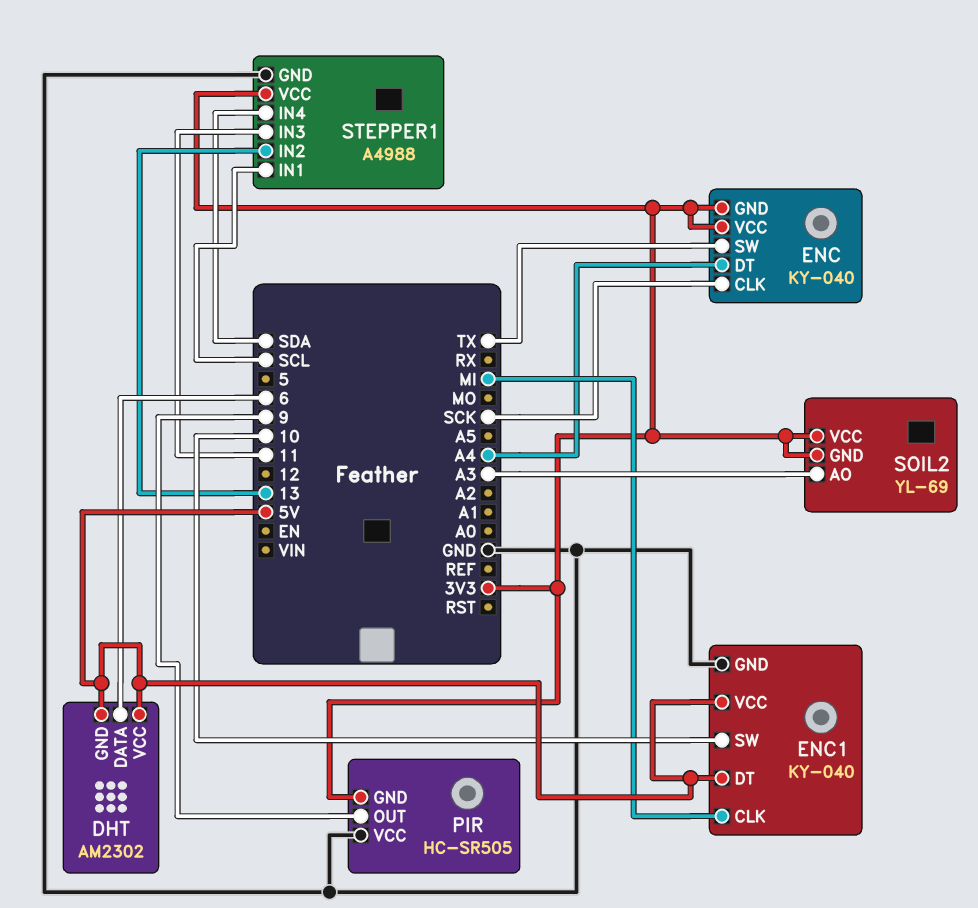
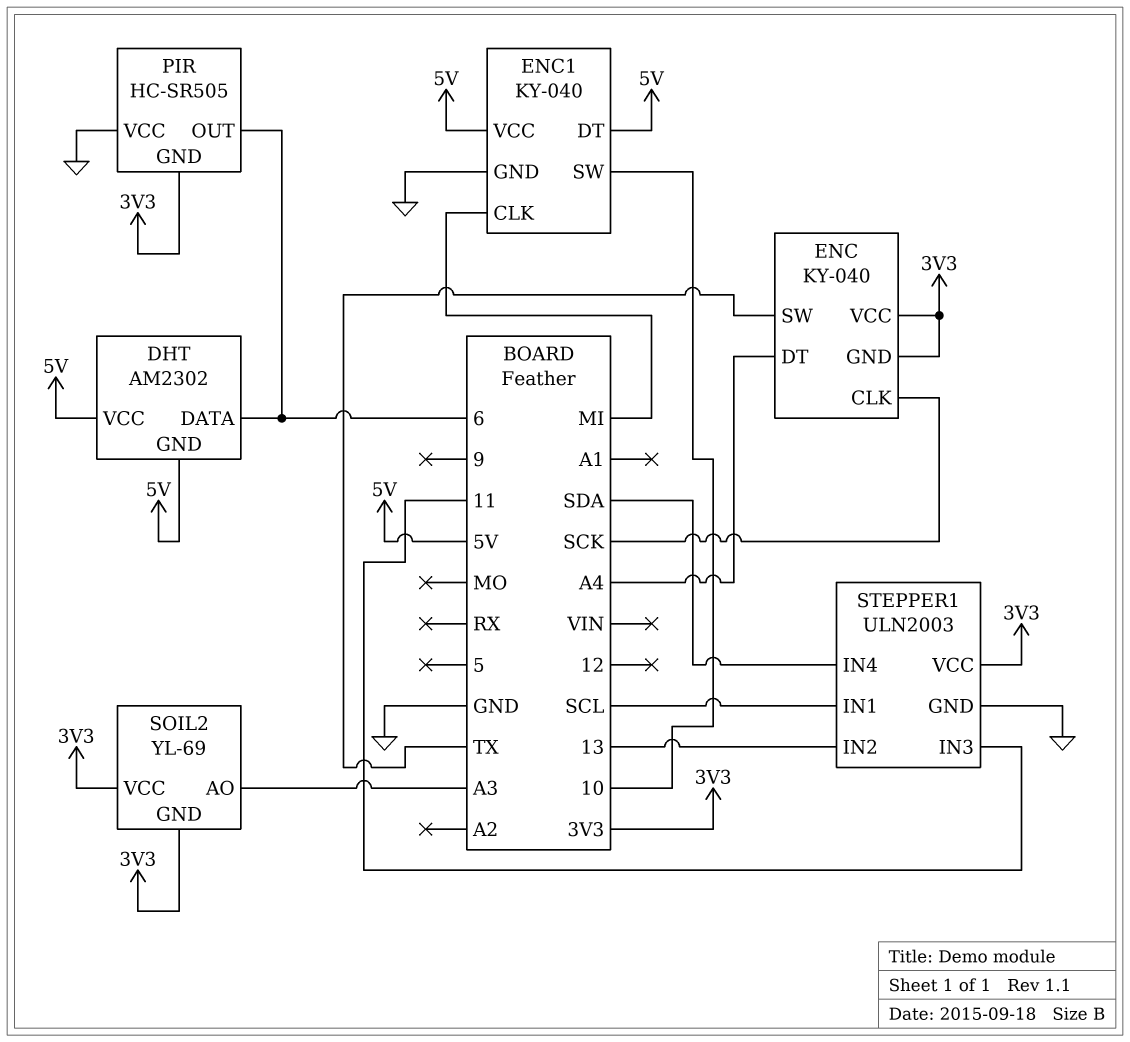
PIR pin OUT: 9 -> 6
STEPPER1: A4988 -> ULN2003

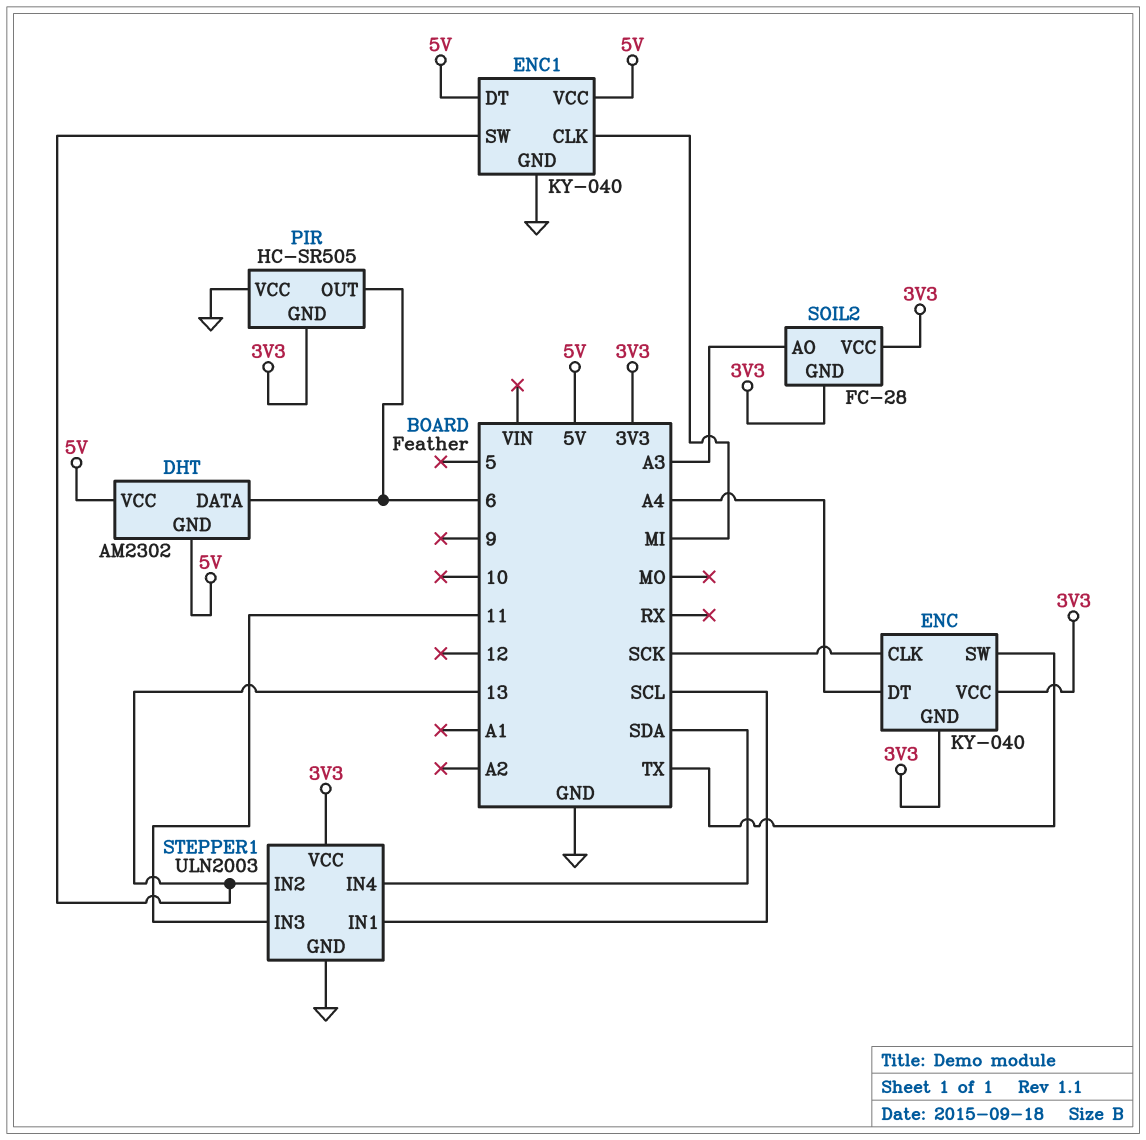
ENC1 pin SW: 10 -> 13
SOIL2: YL-69 -> FC-28

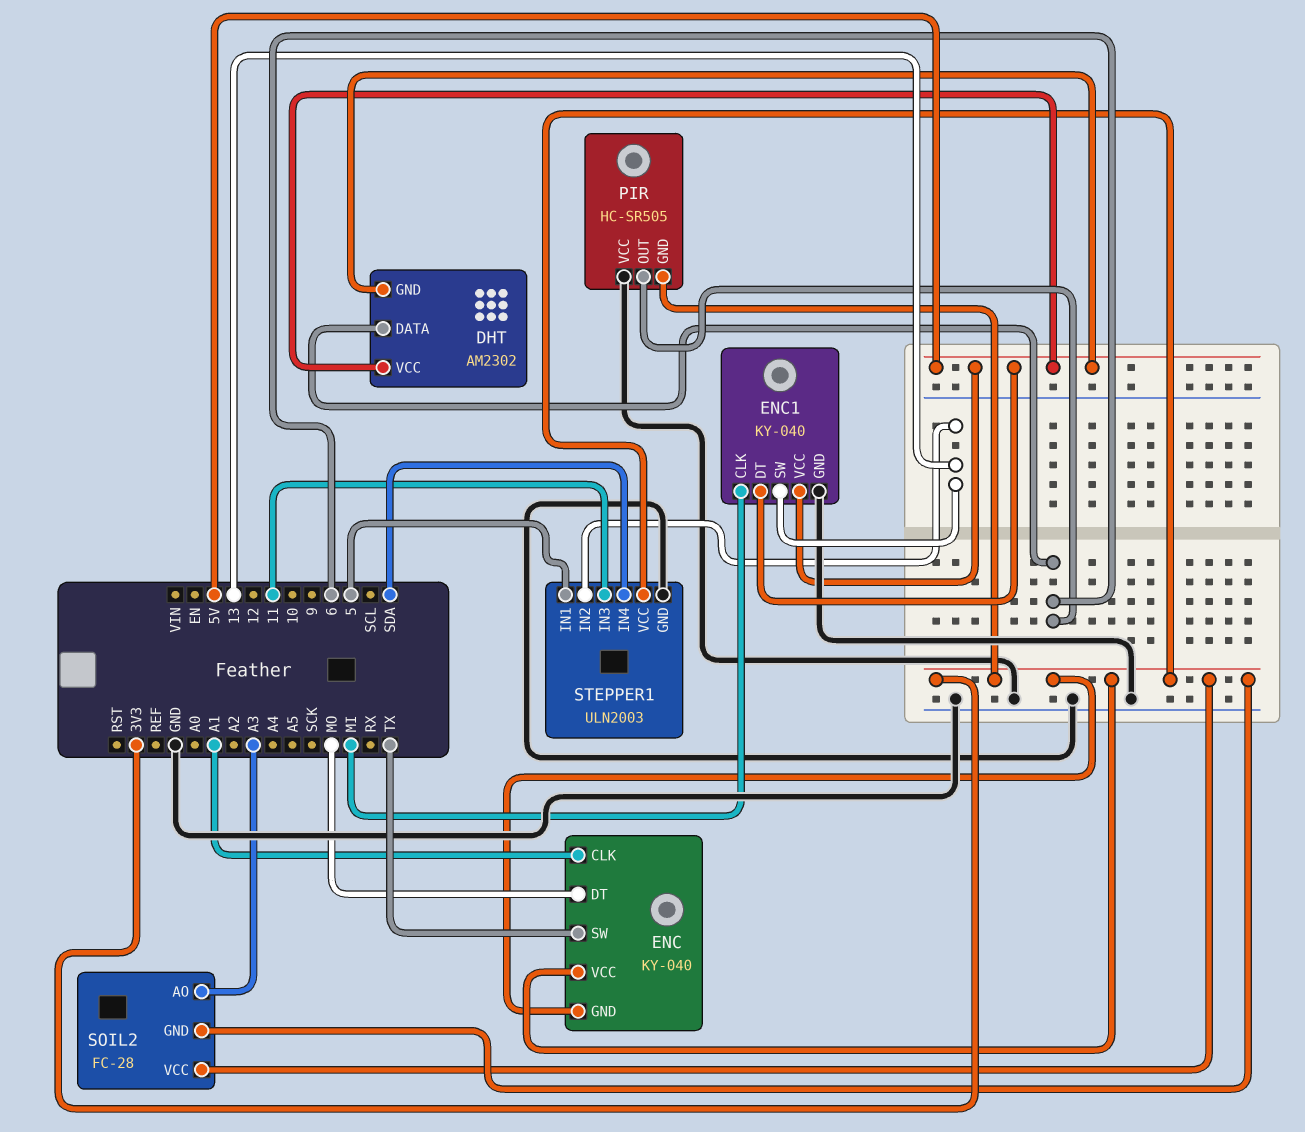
ENC pin CLK: SCK -> A1
ENC pin DT: A4 -> MO
STEPPER1 pin IN1: SCL -> 5

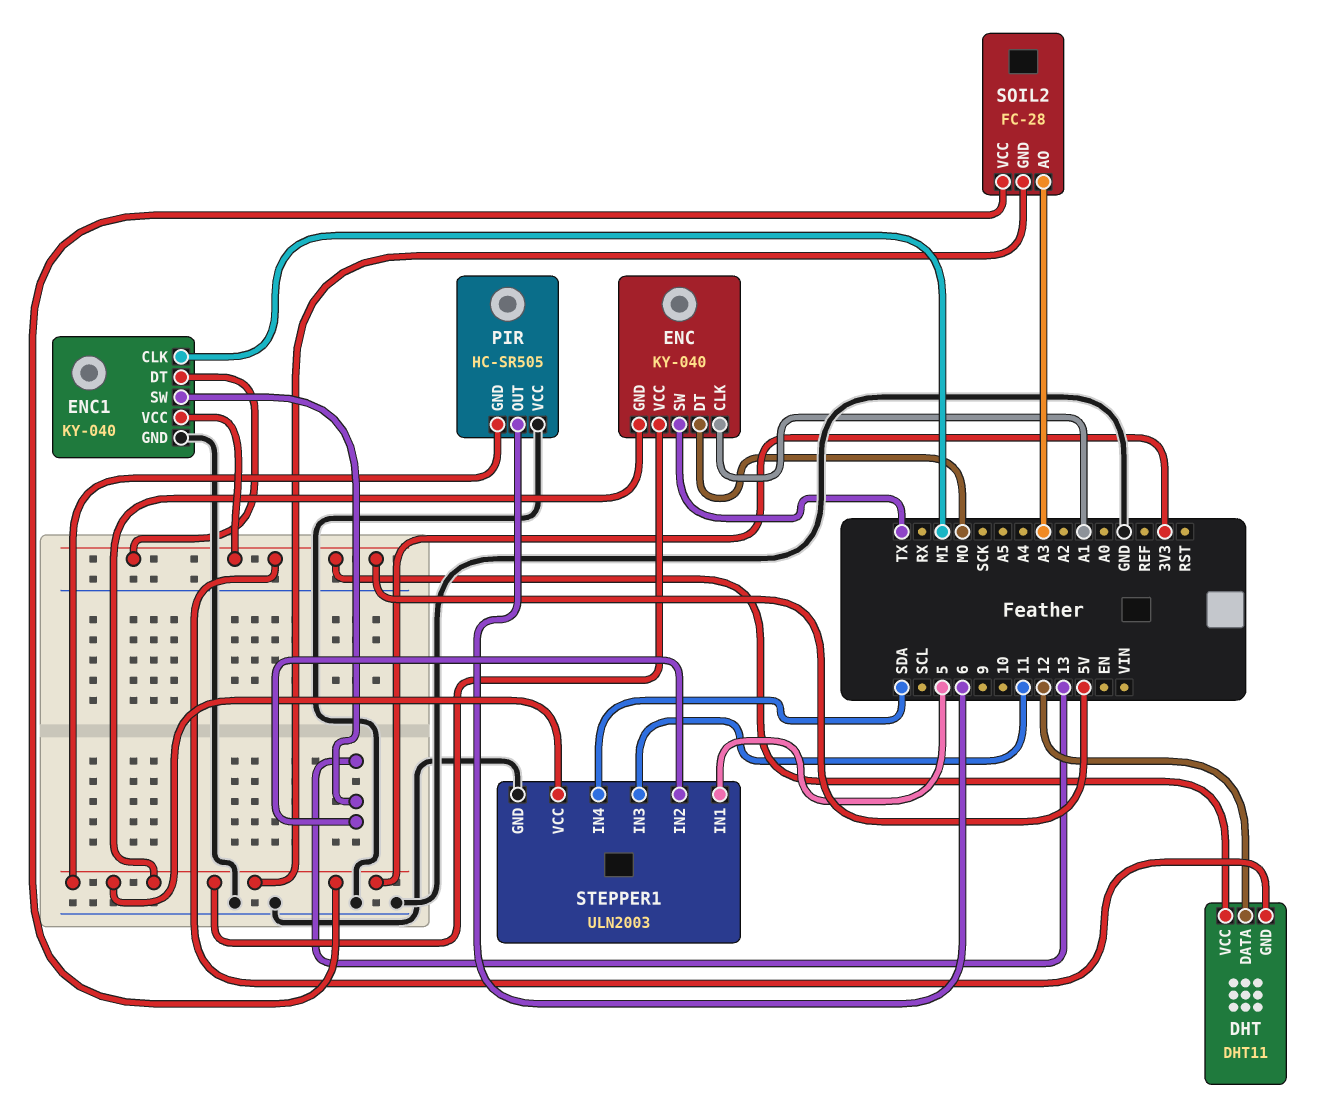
DHT: AM2302 -> DHT11
DHT pin DATA: 6 -> 12

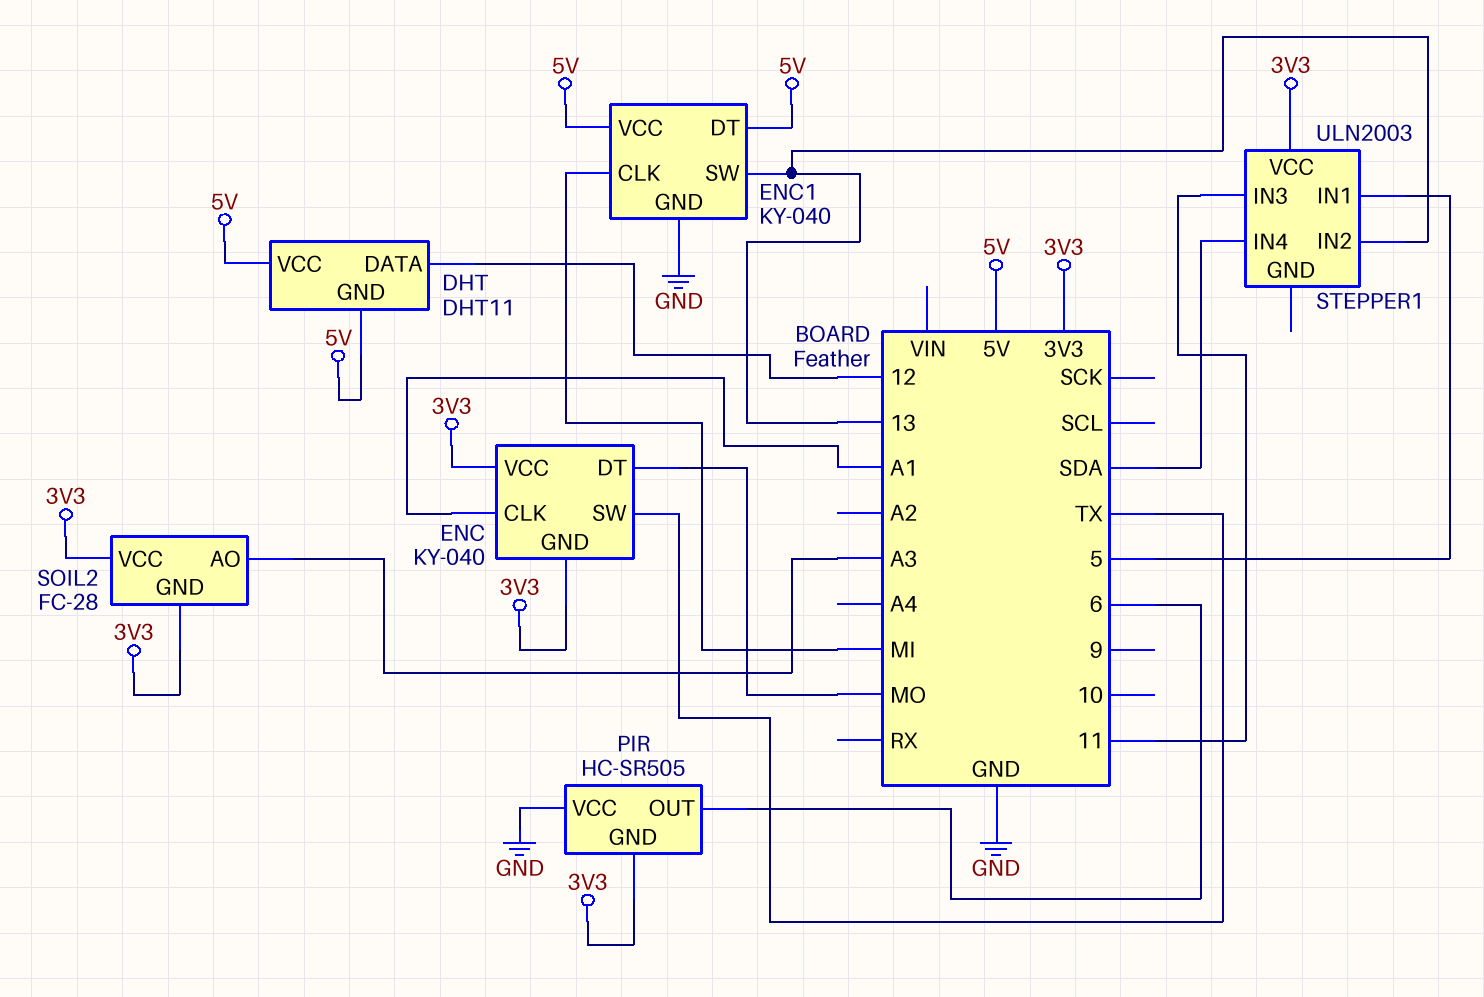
STEPPER1 pin GND: GND -> none

